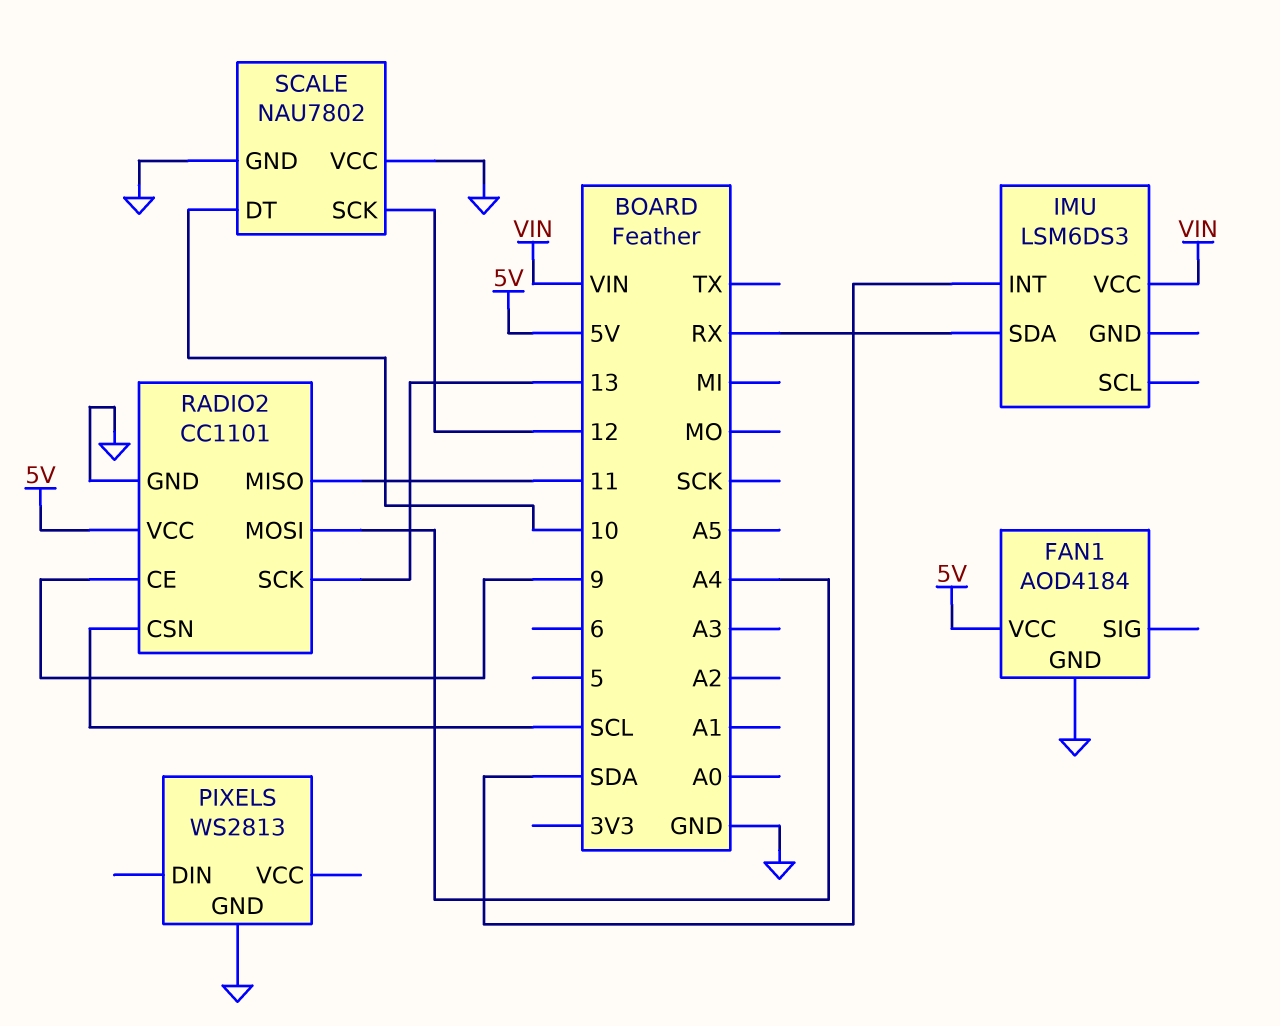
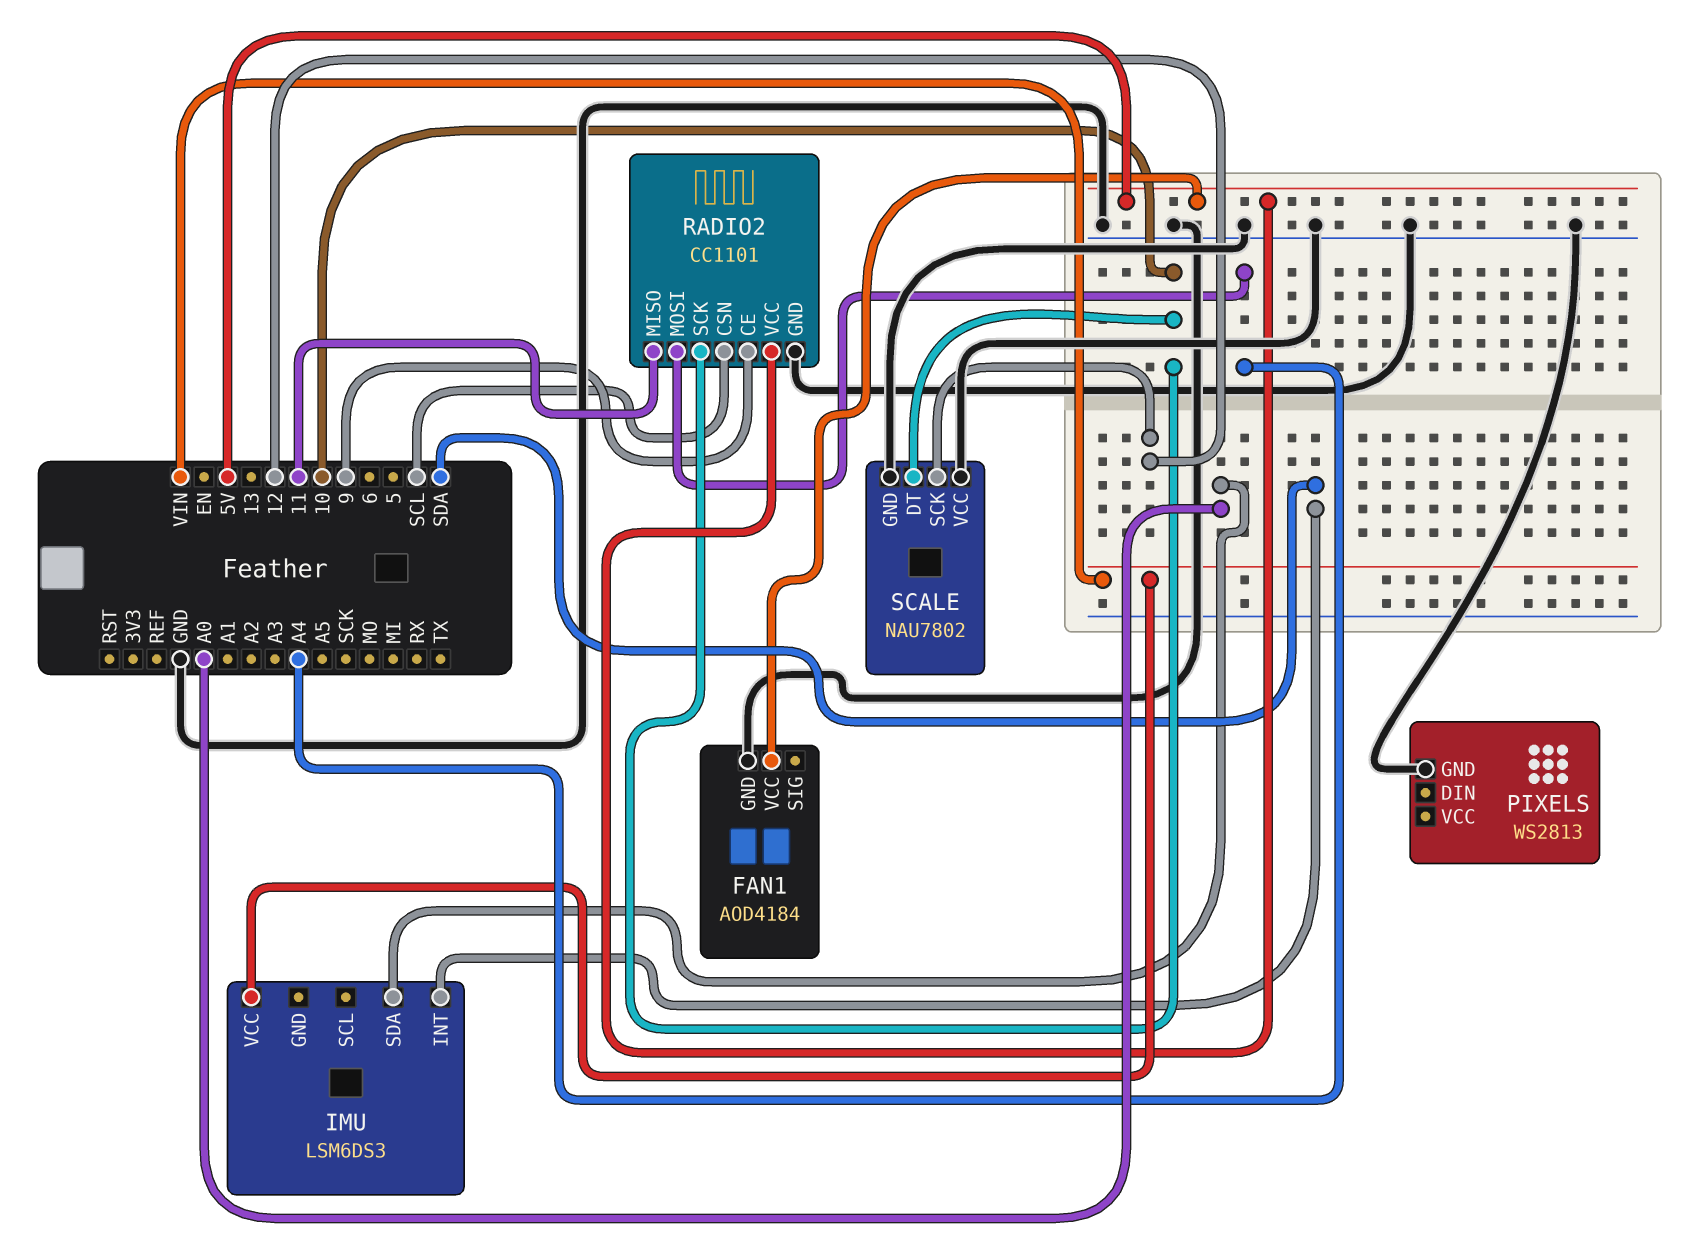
IMU pin SDA: RX -> A0
RADIO2 pin SCK: 13 -> 10

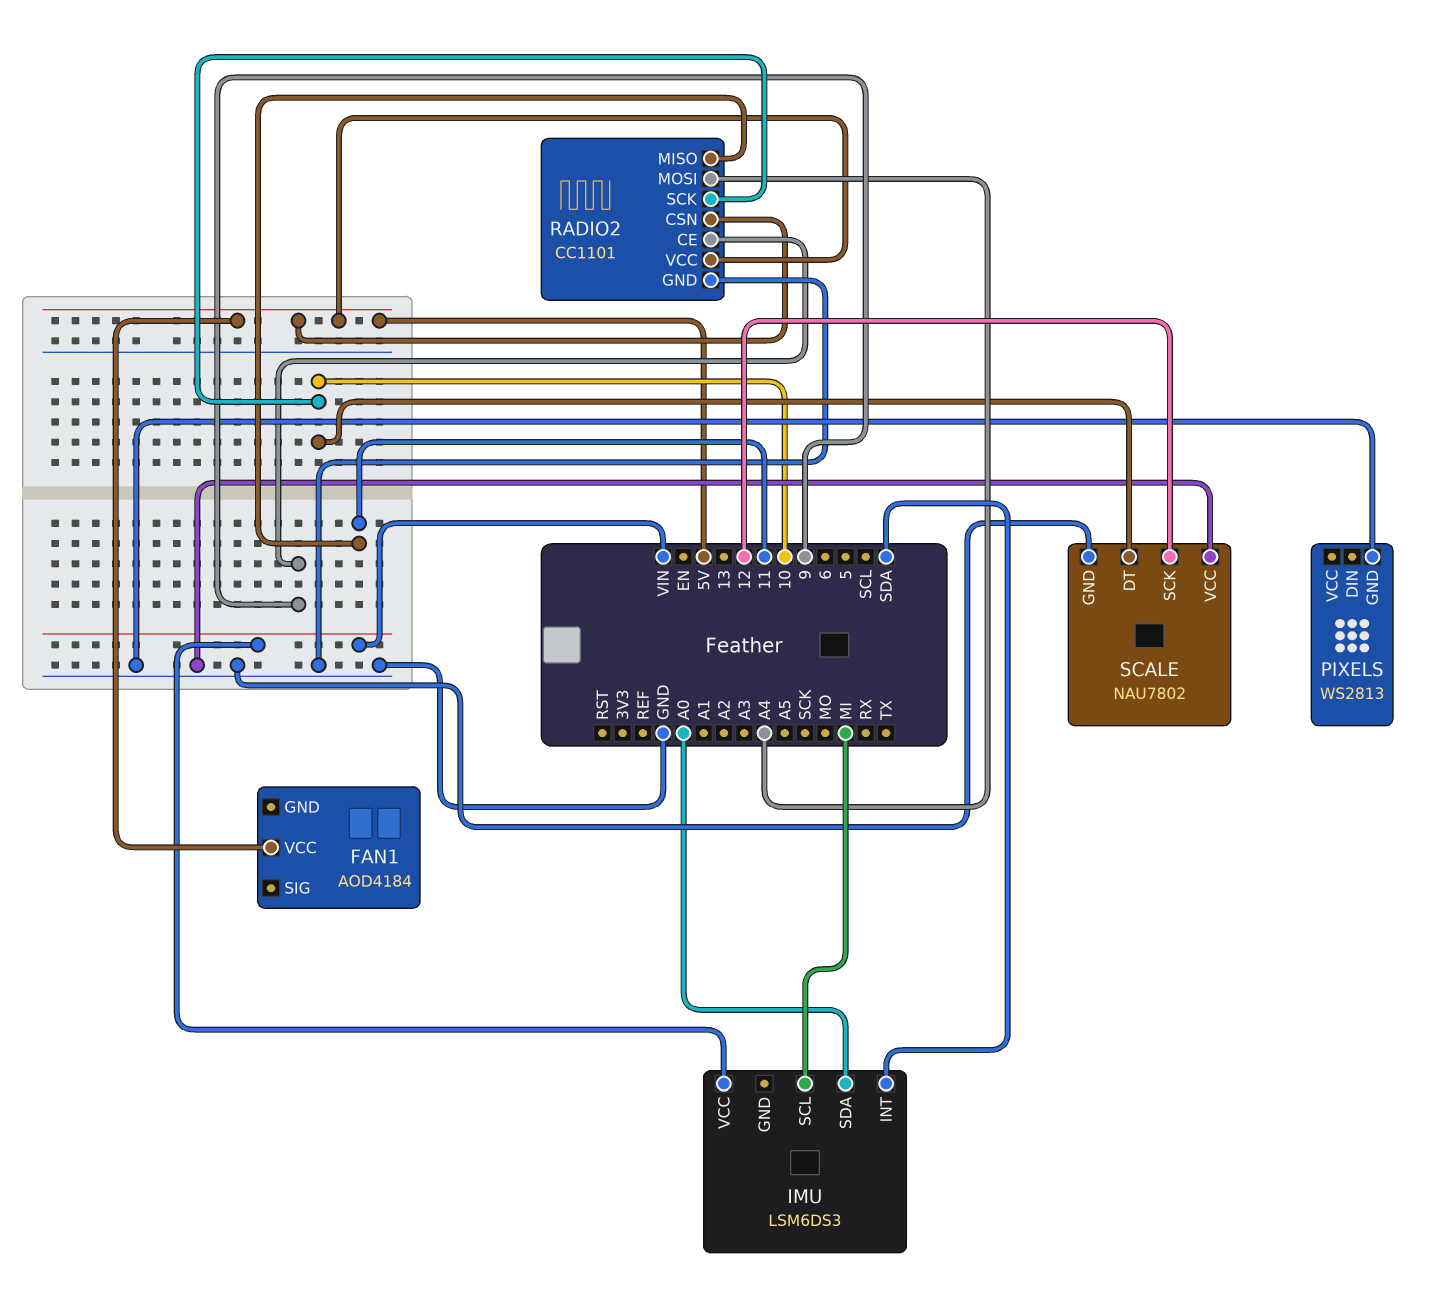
FAN1 pin GND: GND -> none
IMU pin SCL: none -> MI
RADIO2 pin CSN: SCL -> 5V

